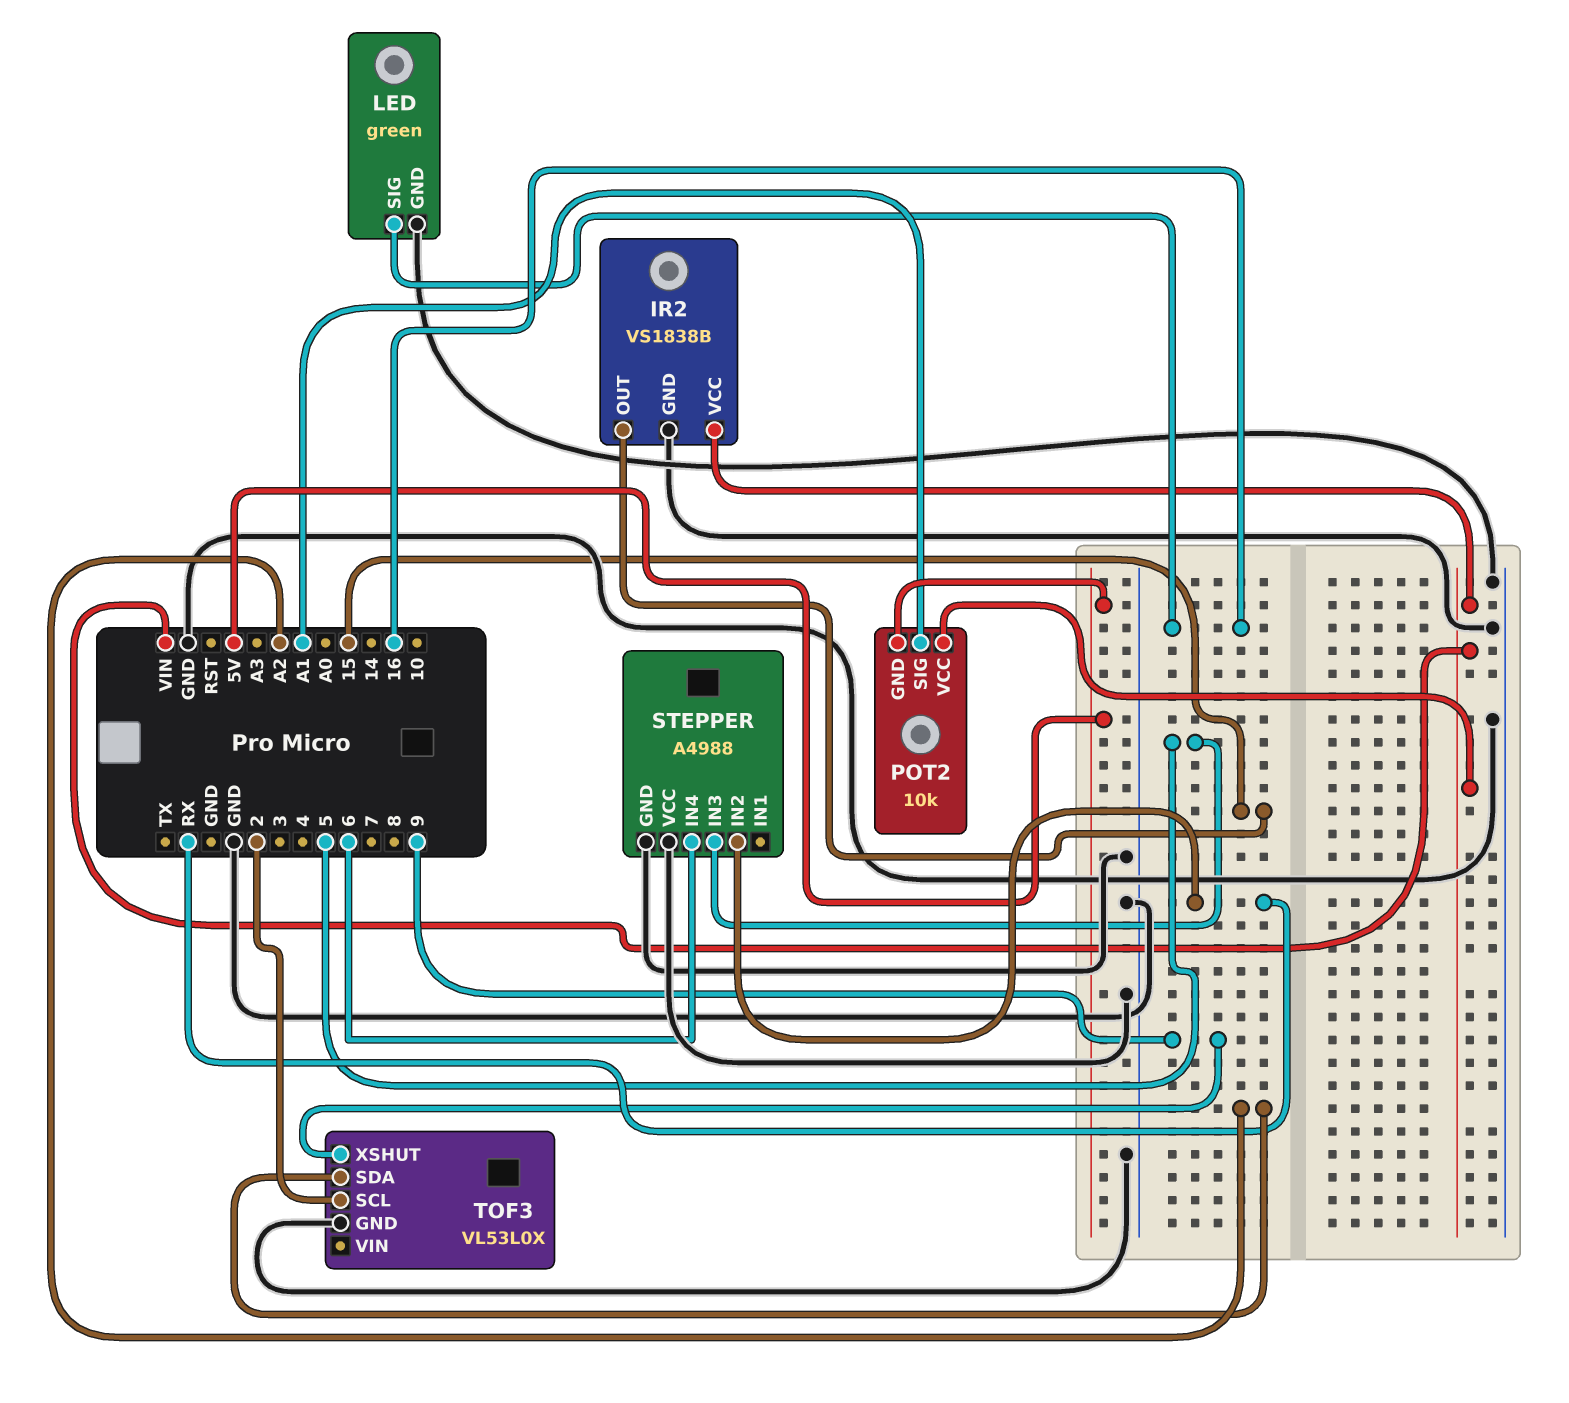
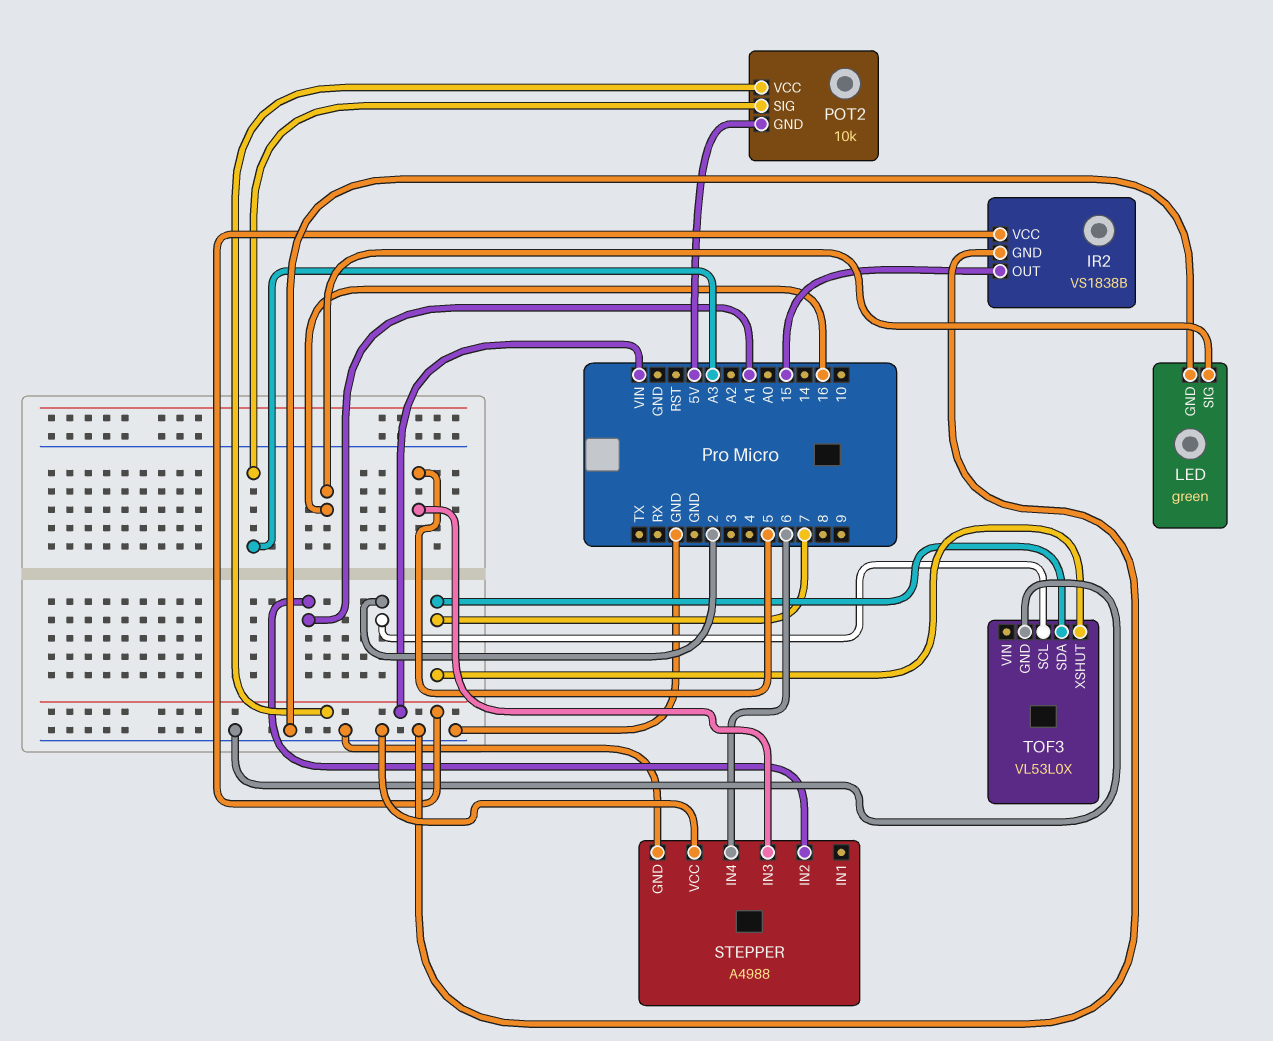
POT2 pin SIG: A1 -> A3
STEPPER pin IN2: RX -> A1
TOF3 pin SDA: A2 -> 7
TOF3 pin XSHUT: 9 -> 7

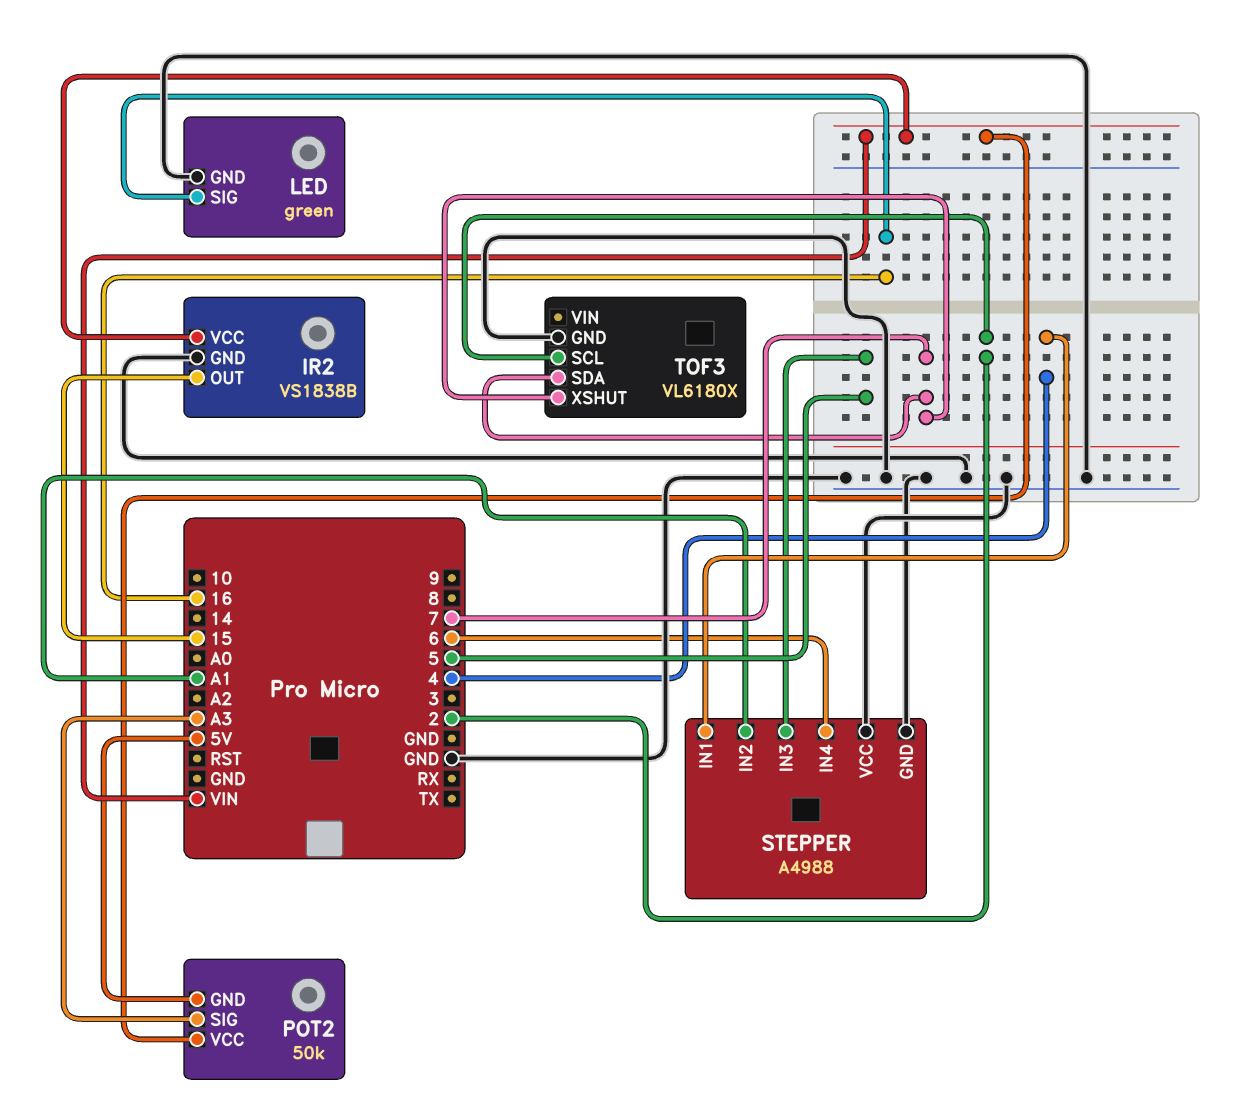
POT2: 10k -> 50k
STEPPER pin IN1: none -> 4
TOF3: VL53L0X -> VL6180X

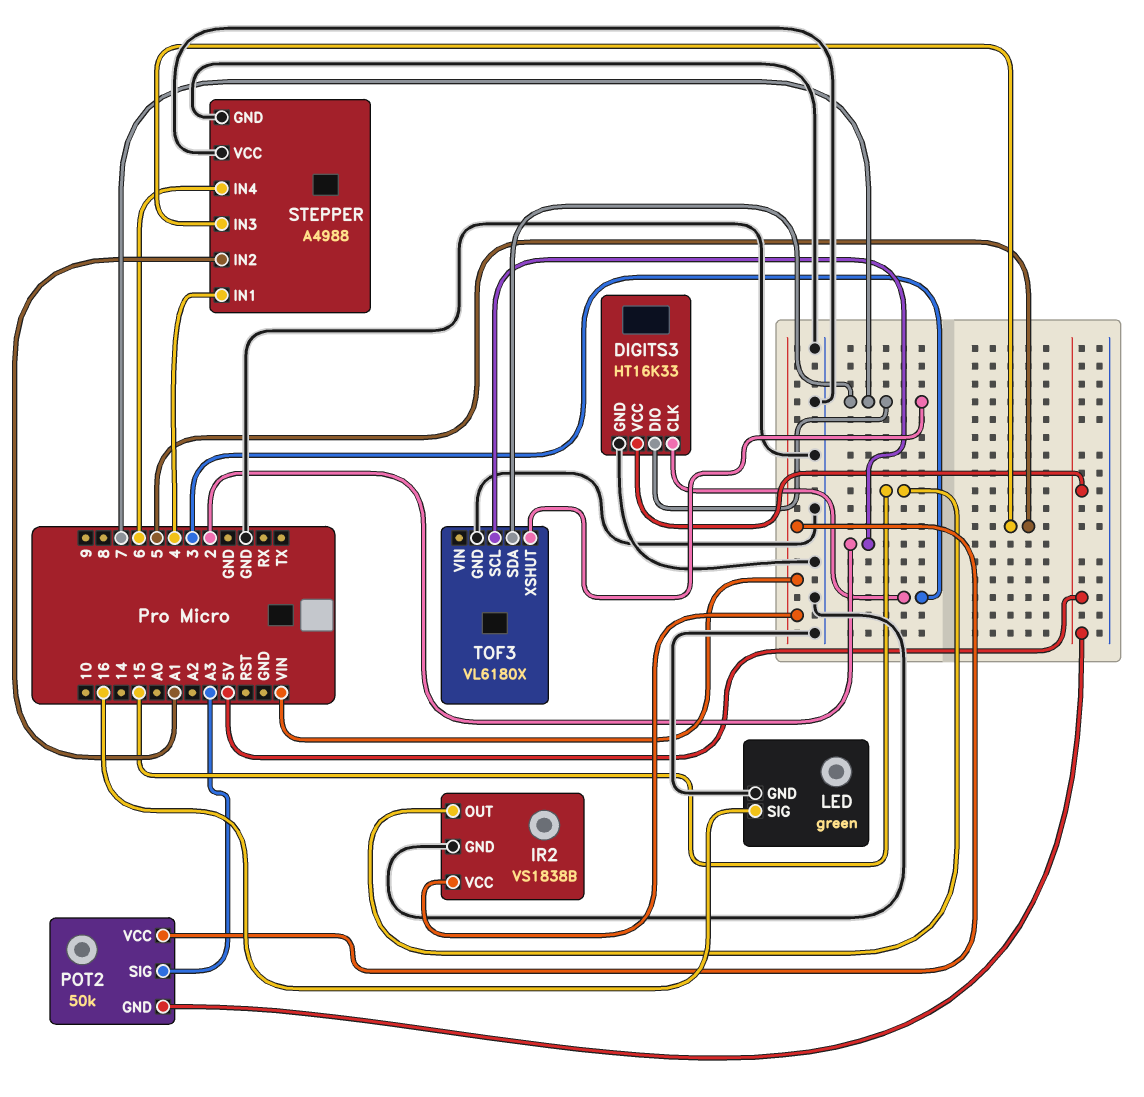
DIGITS3: none -> HT16K33
DIGITS3 pin CLK: none -> 3
DIGITS3 pin DIO: none -> 7
DIGITS3 pin GND: none -> GND
DIGITS3 pin VCC: none -> 5V

